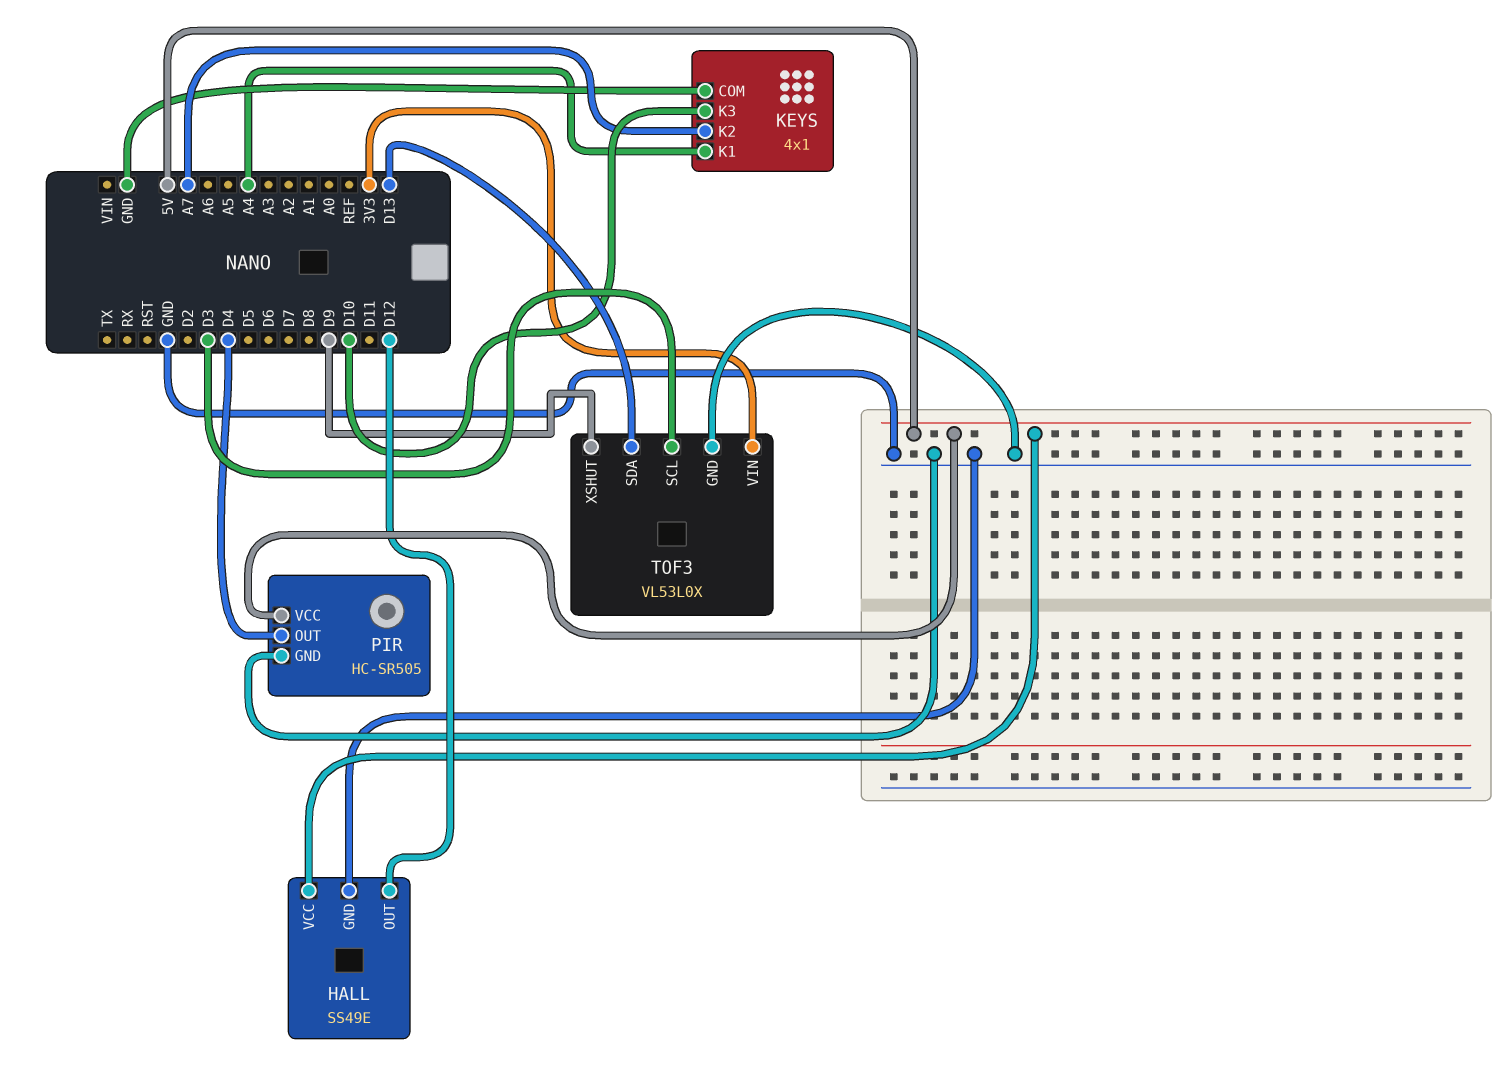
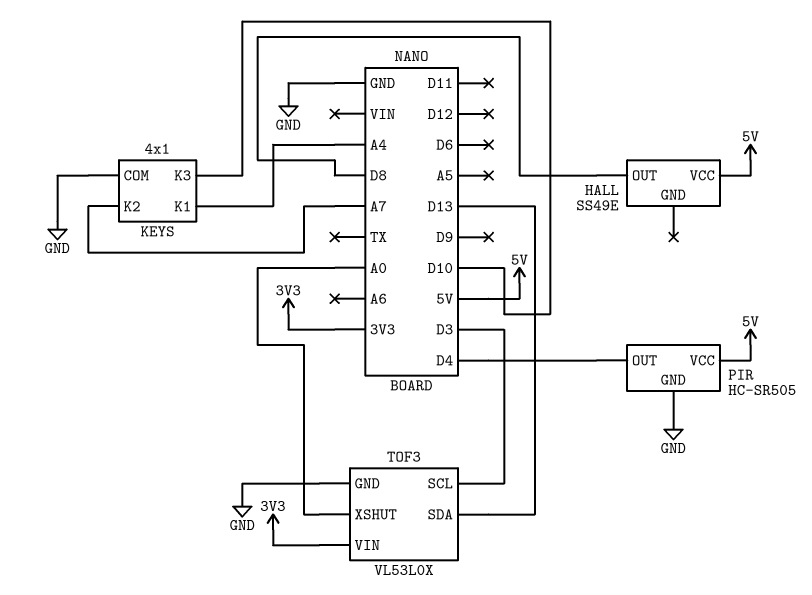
HALL pin GND: GND -> none
HALL pin OUT: D12 -> D8
TOF3 pin XSHUT: D9 -> A0

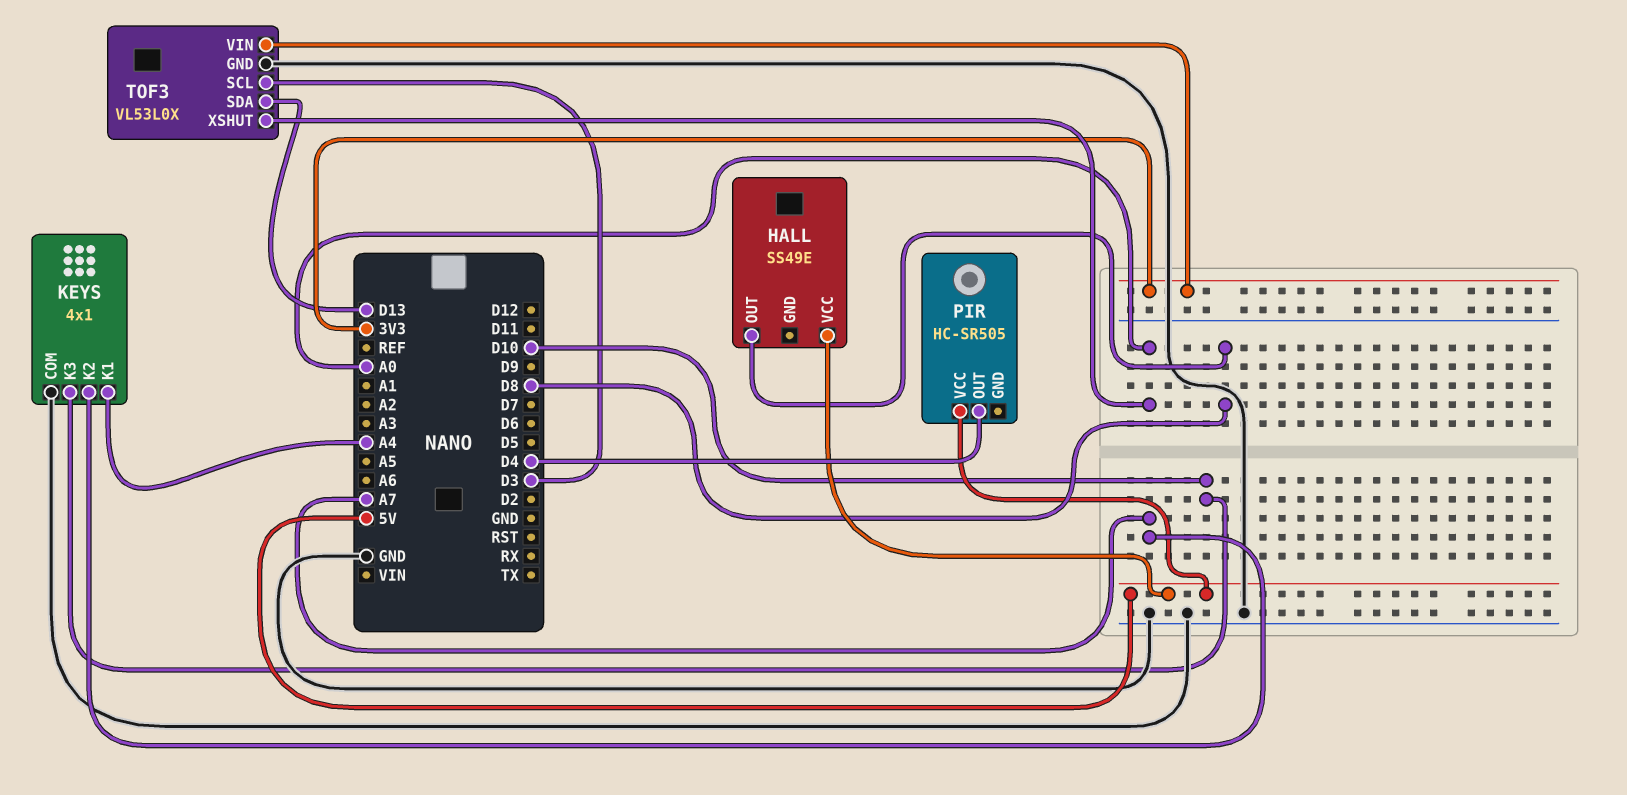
PIR pin GND: GND -> none

